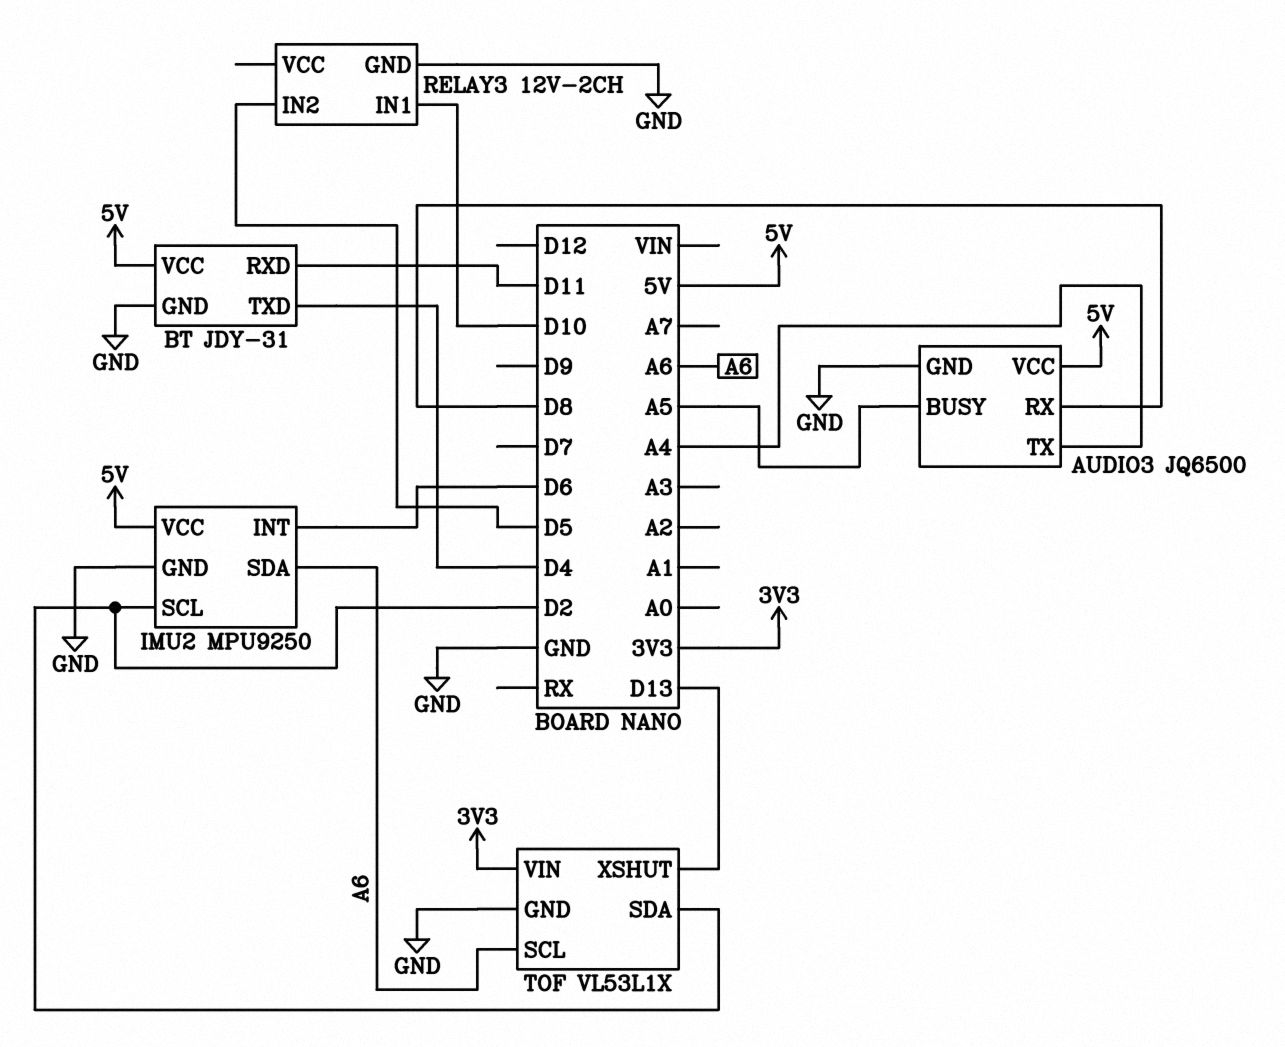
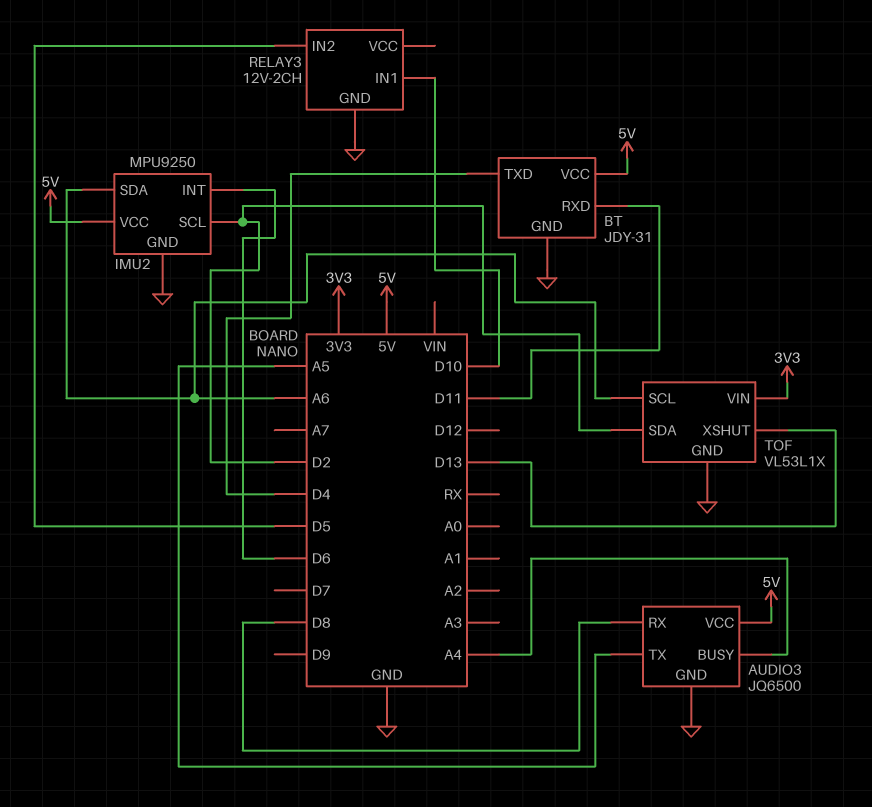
AUDIO3 pin BUSY: A5 -> A4
AUDIO3 pin TX: A4 -> A5

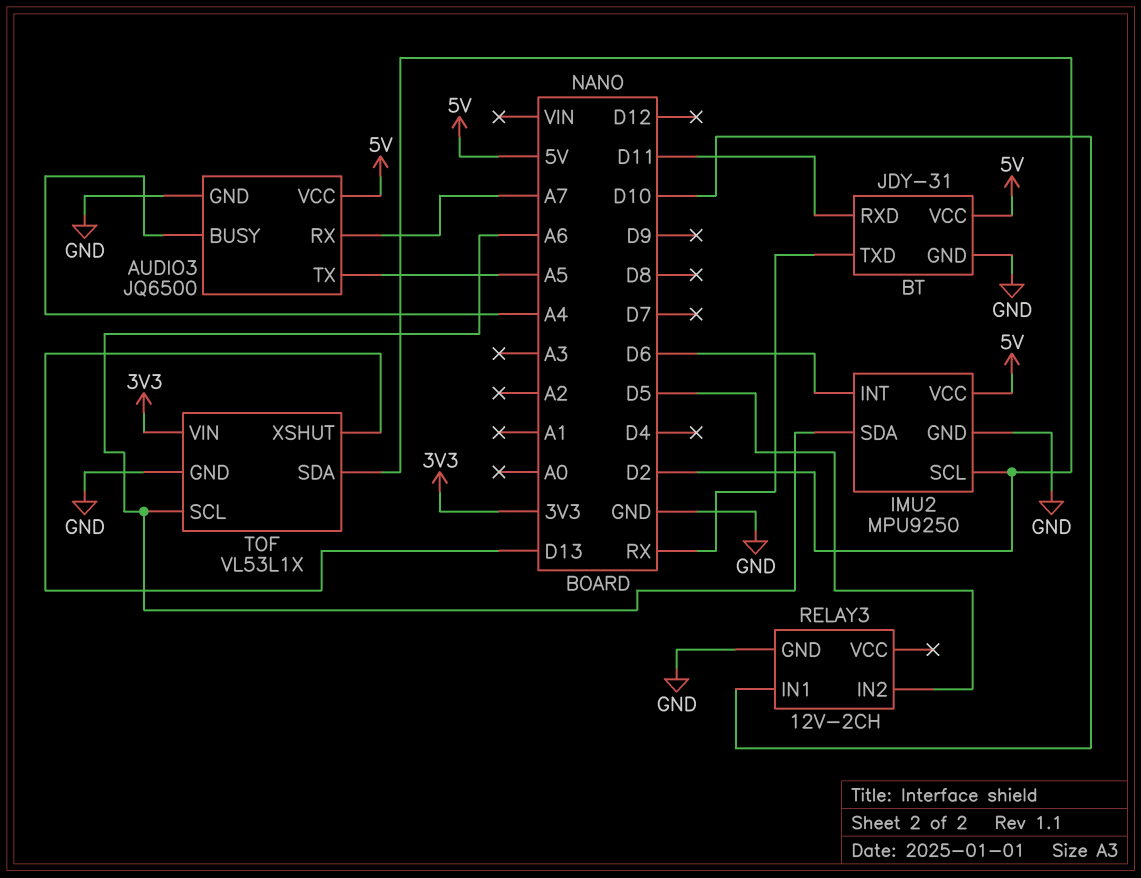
AUDIO3 pin RX: D8 -> A7
BT pin TXD: D4 -> RX

